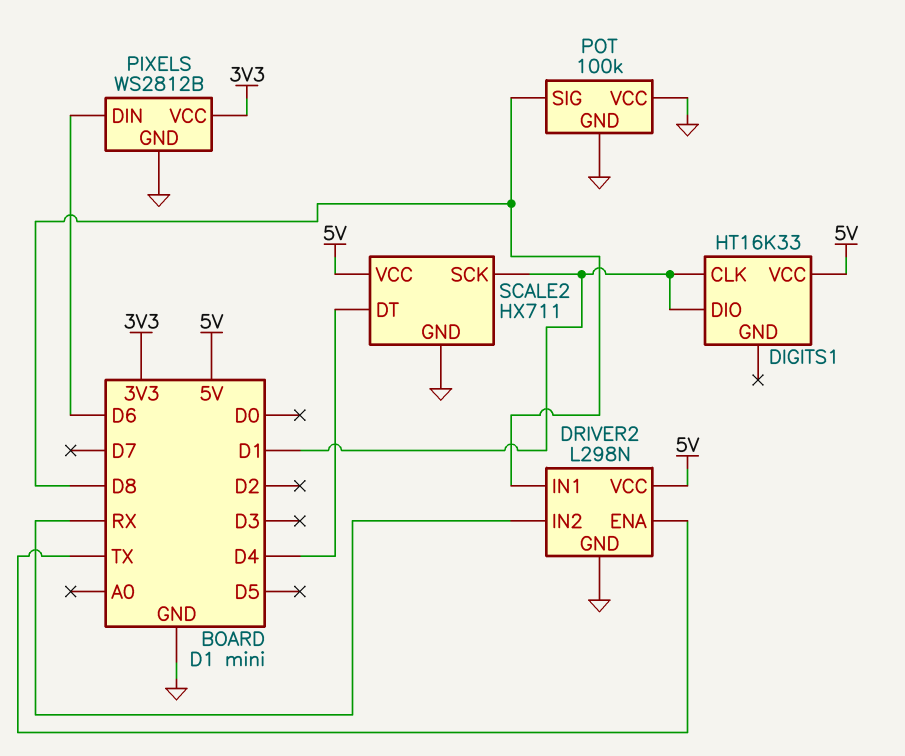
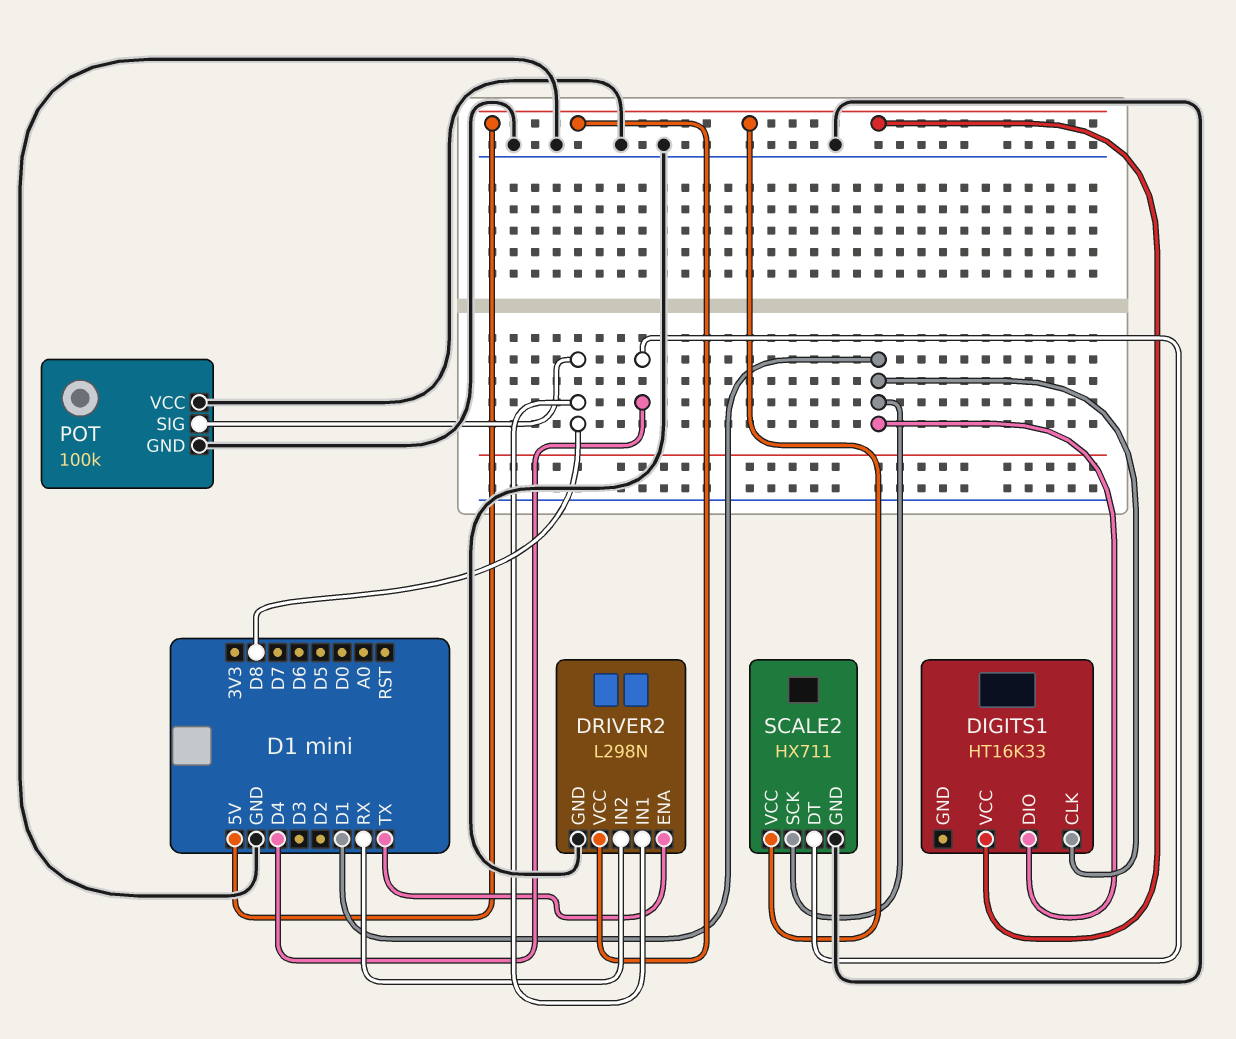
PIXELS: WS2812B -> none
PIXELS pin DIN: D6 -> none
PIXELS pin GND: GND -> none
PIXELS pin VCC: 3V3 -> none

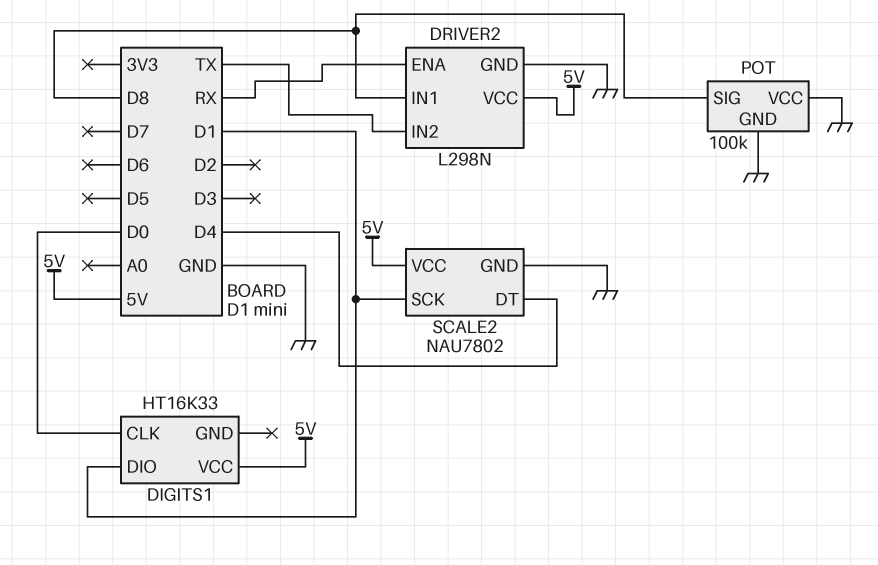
DIGITS1 pin CLK: D1 -> D0
DRIVER2 pin ENA: TX -> RX
DRIVER2 pin IN2: RX -> TX
SCALE2: HX711 -> NAU7802

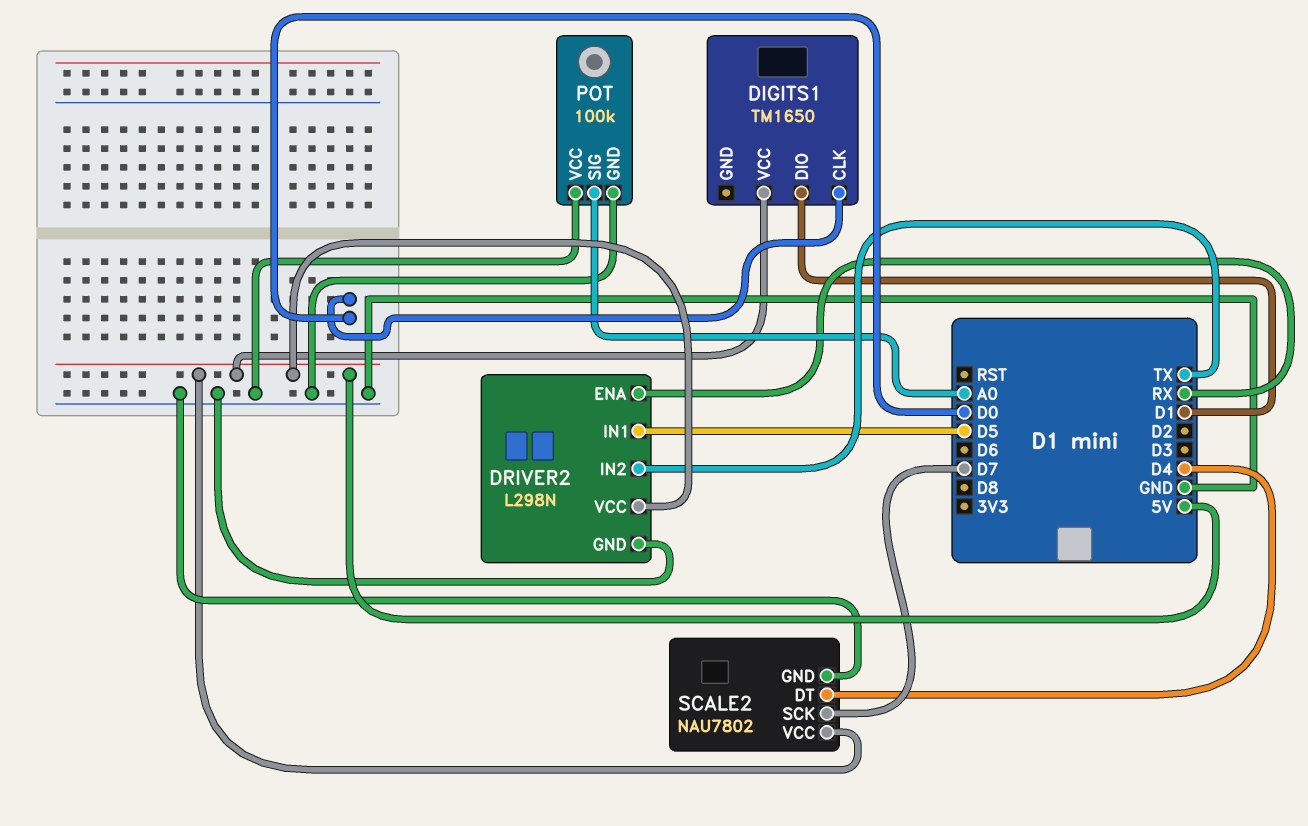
DIGITS1: HT16K33 -> TM1650
DRIVER2 pin IN1: D8 -> D5
POT pin SIG: D8 -> A0
SCALE2 pin SCK: D1 -> D7

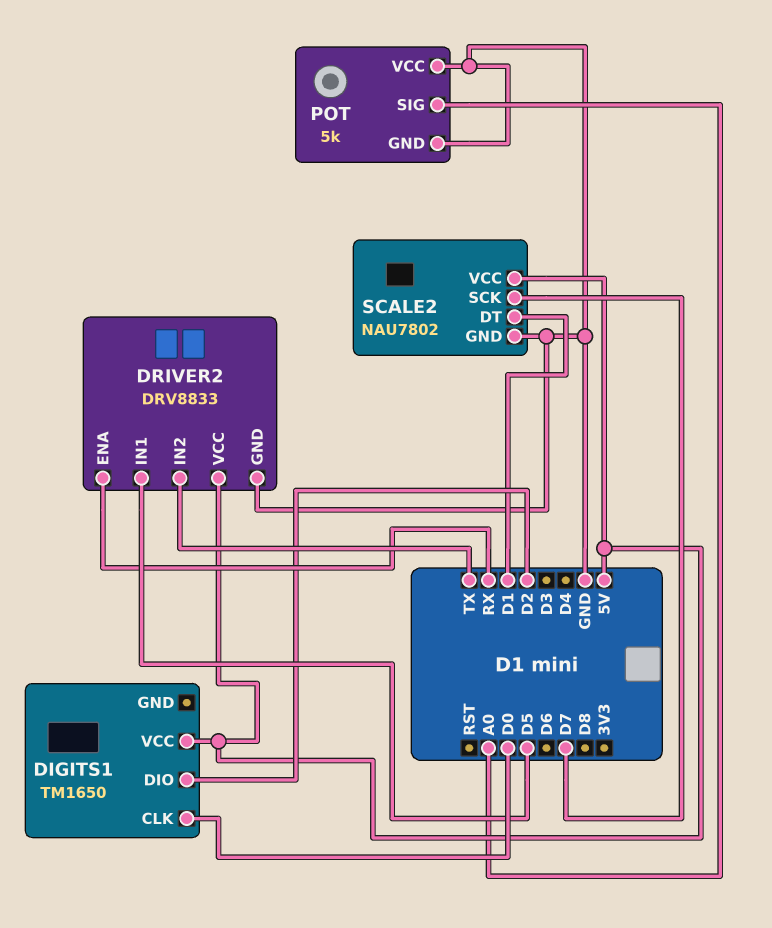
DIGITS1 pin DIO: D1 -> D2
DRIVER2: L298N -> DRV8833
POT: 100k -> 5k
SCALE2 pin DT: D4 -> D1

